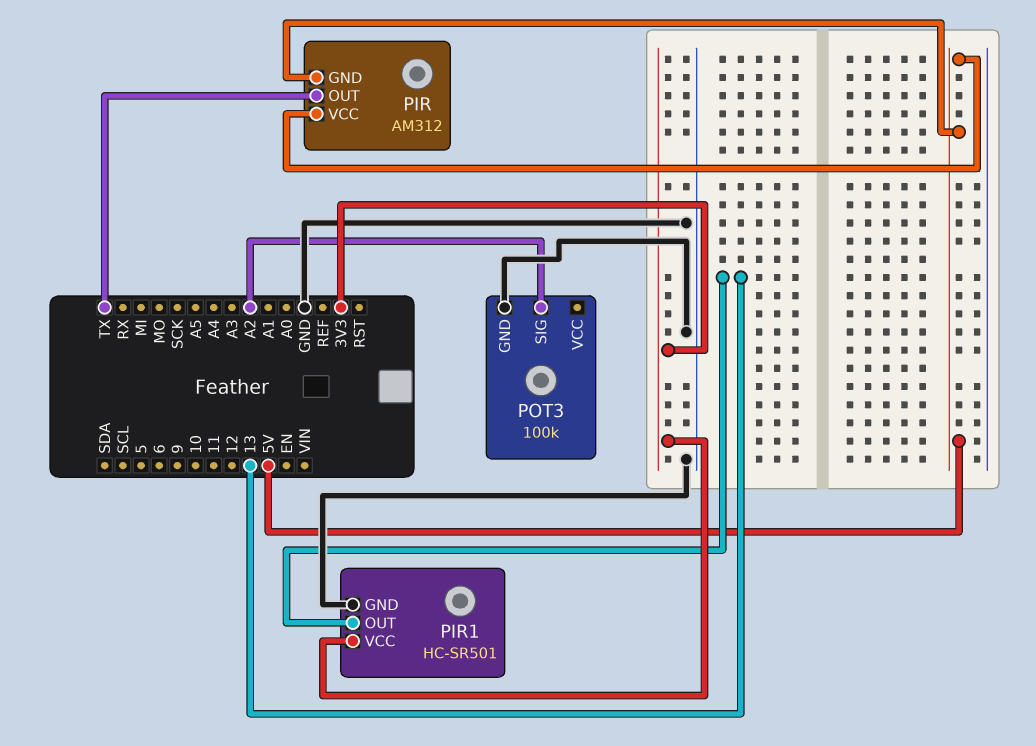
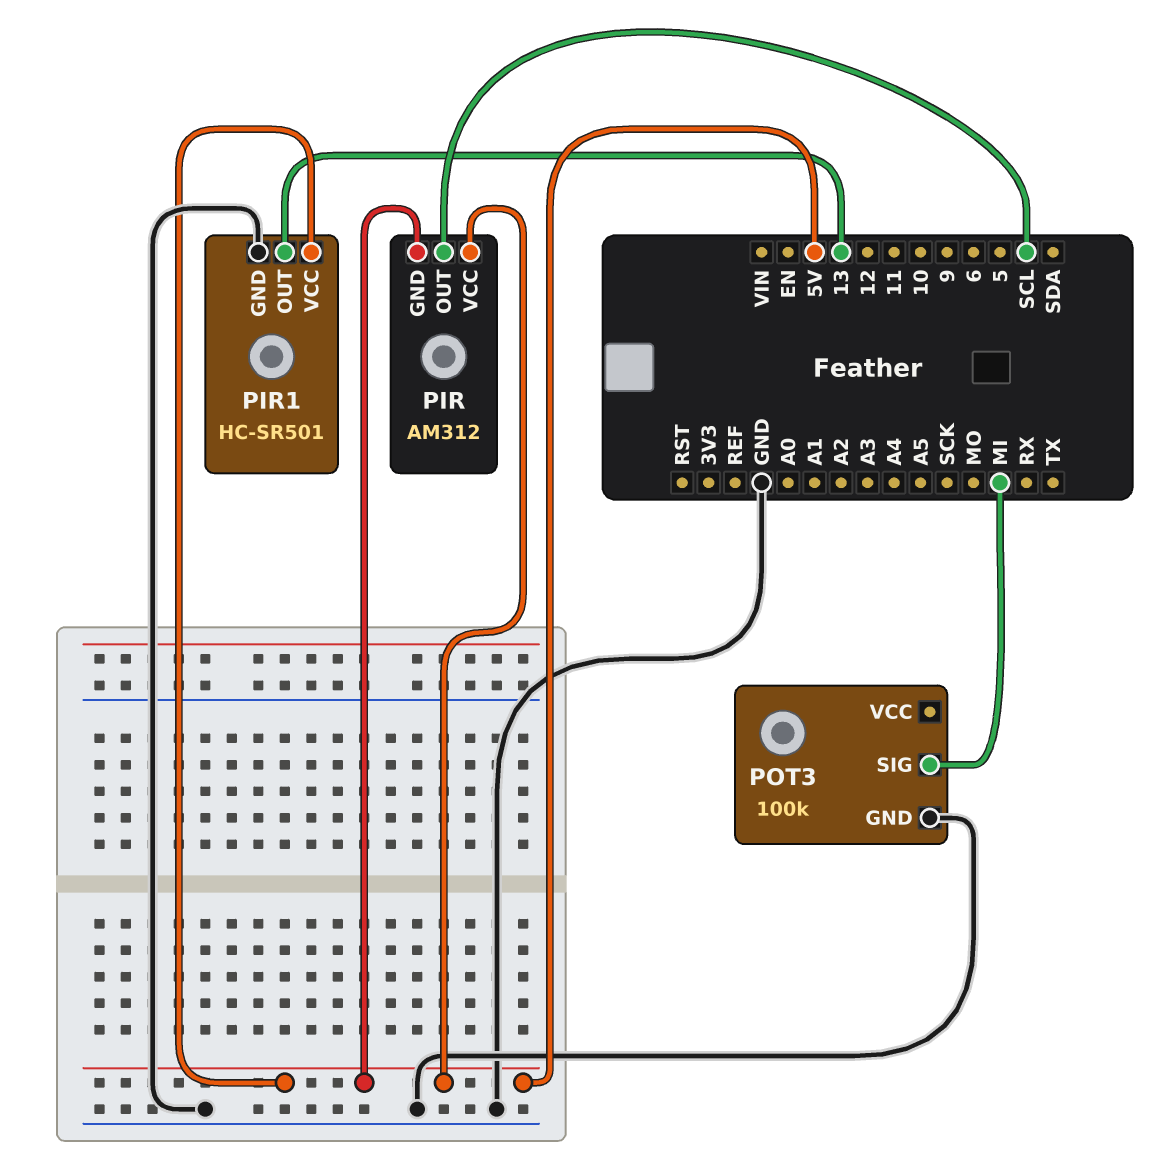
PIR pin OUT: TX -> SCL
PIR1 pin VCC: 3V3 -> 5V
POT3 pin SIG: A2 -> MI

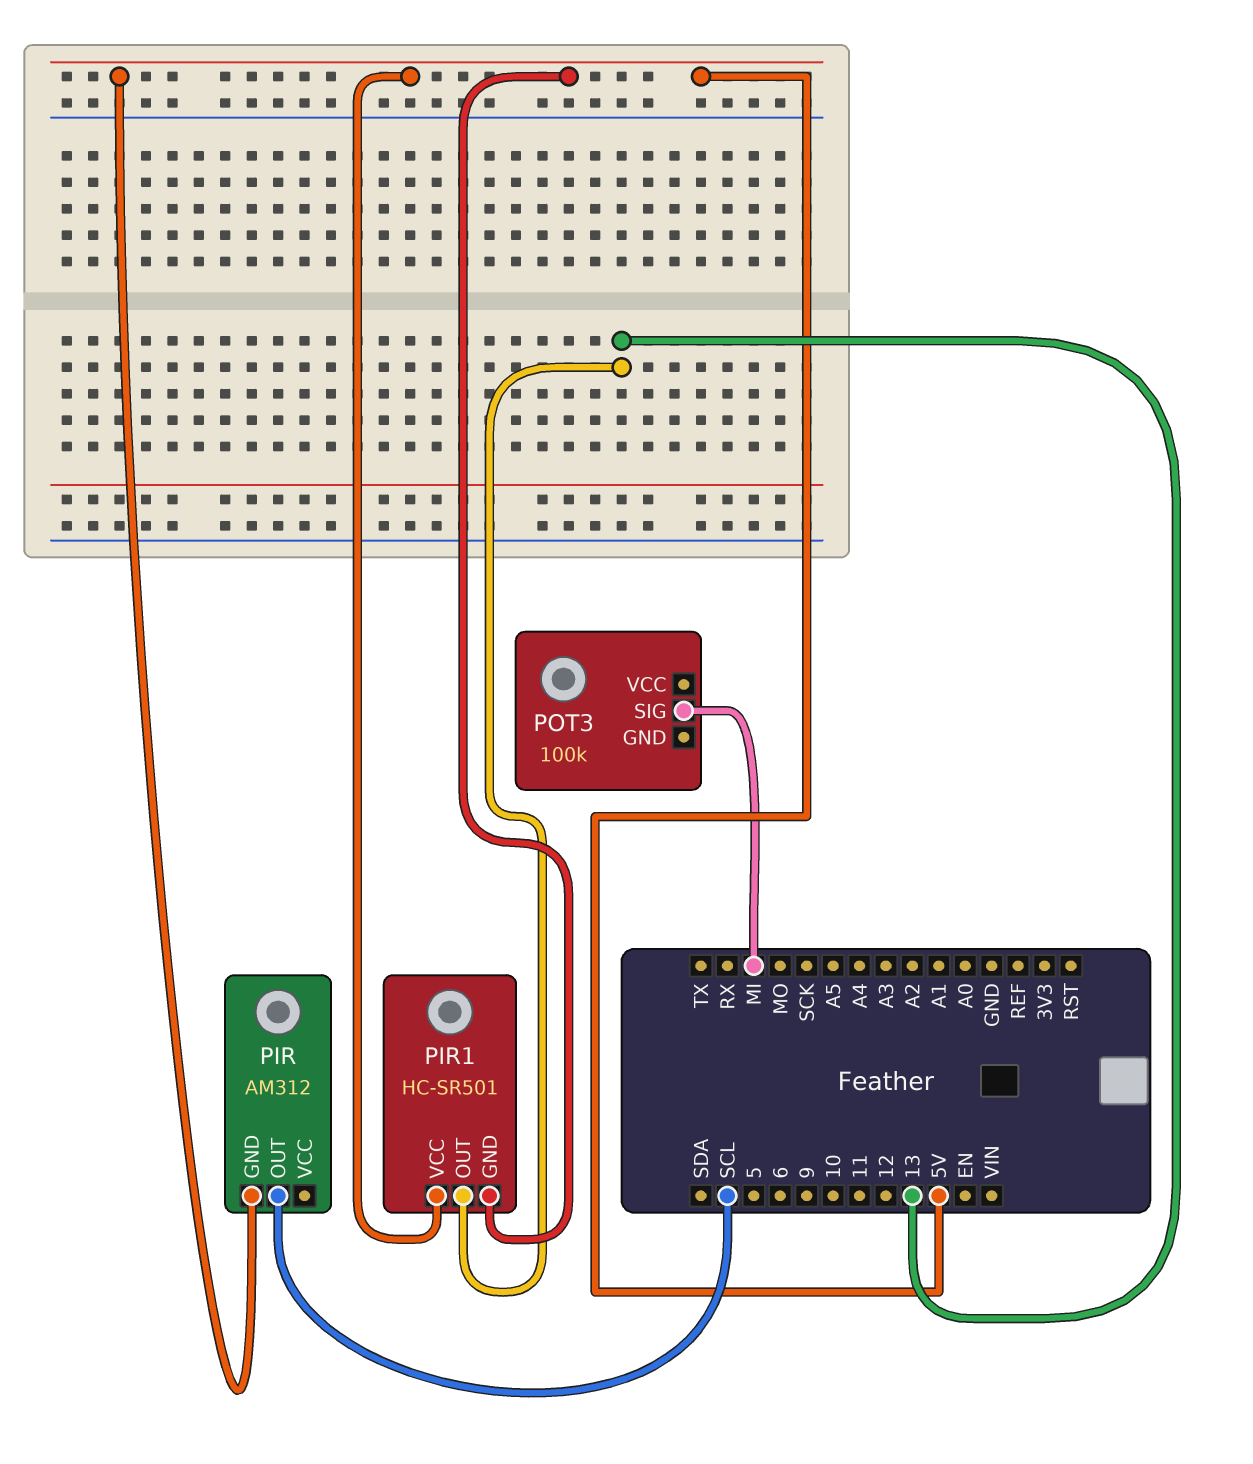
PIR pin VCC: 5V -> none
PIR1 pin GND: GND -> 5V
POT3 pin GND: GND -> none

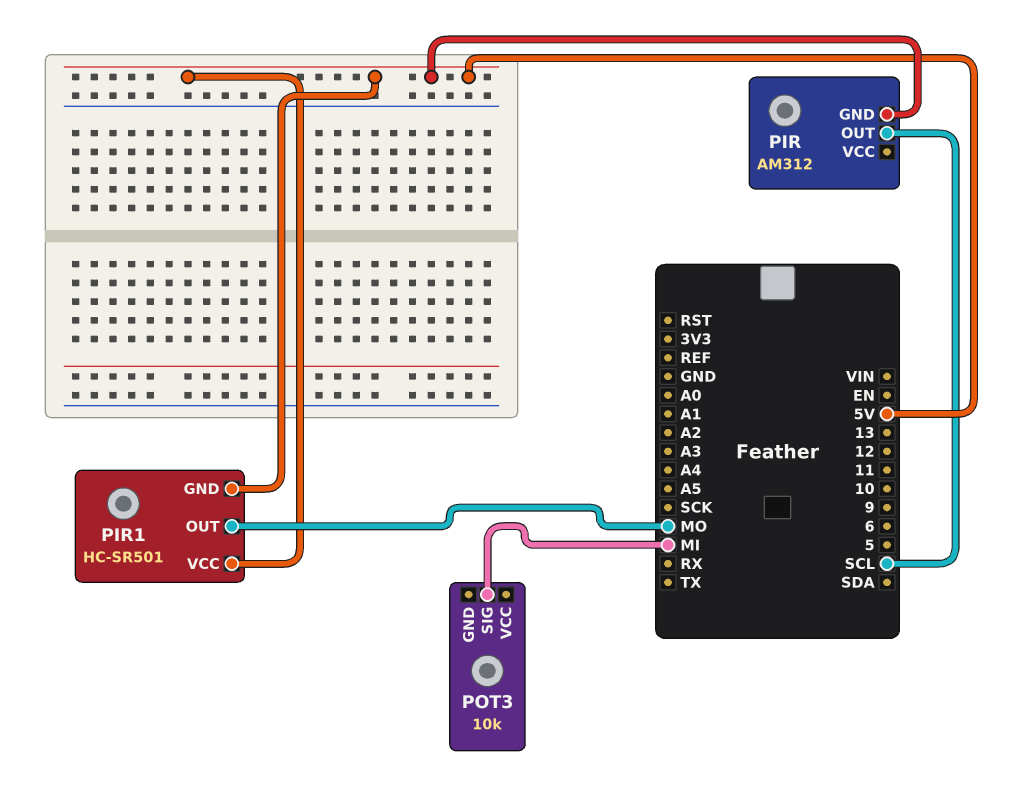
PIR1 pin OUT: 13 -> MO
POT3: 100k -> 10k

